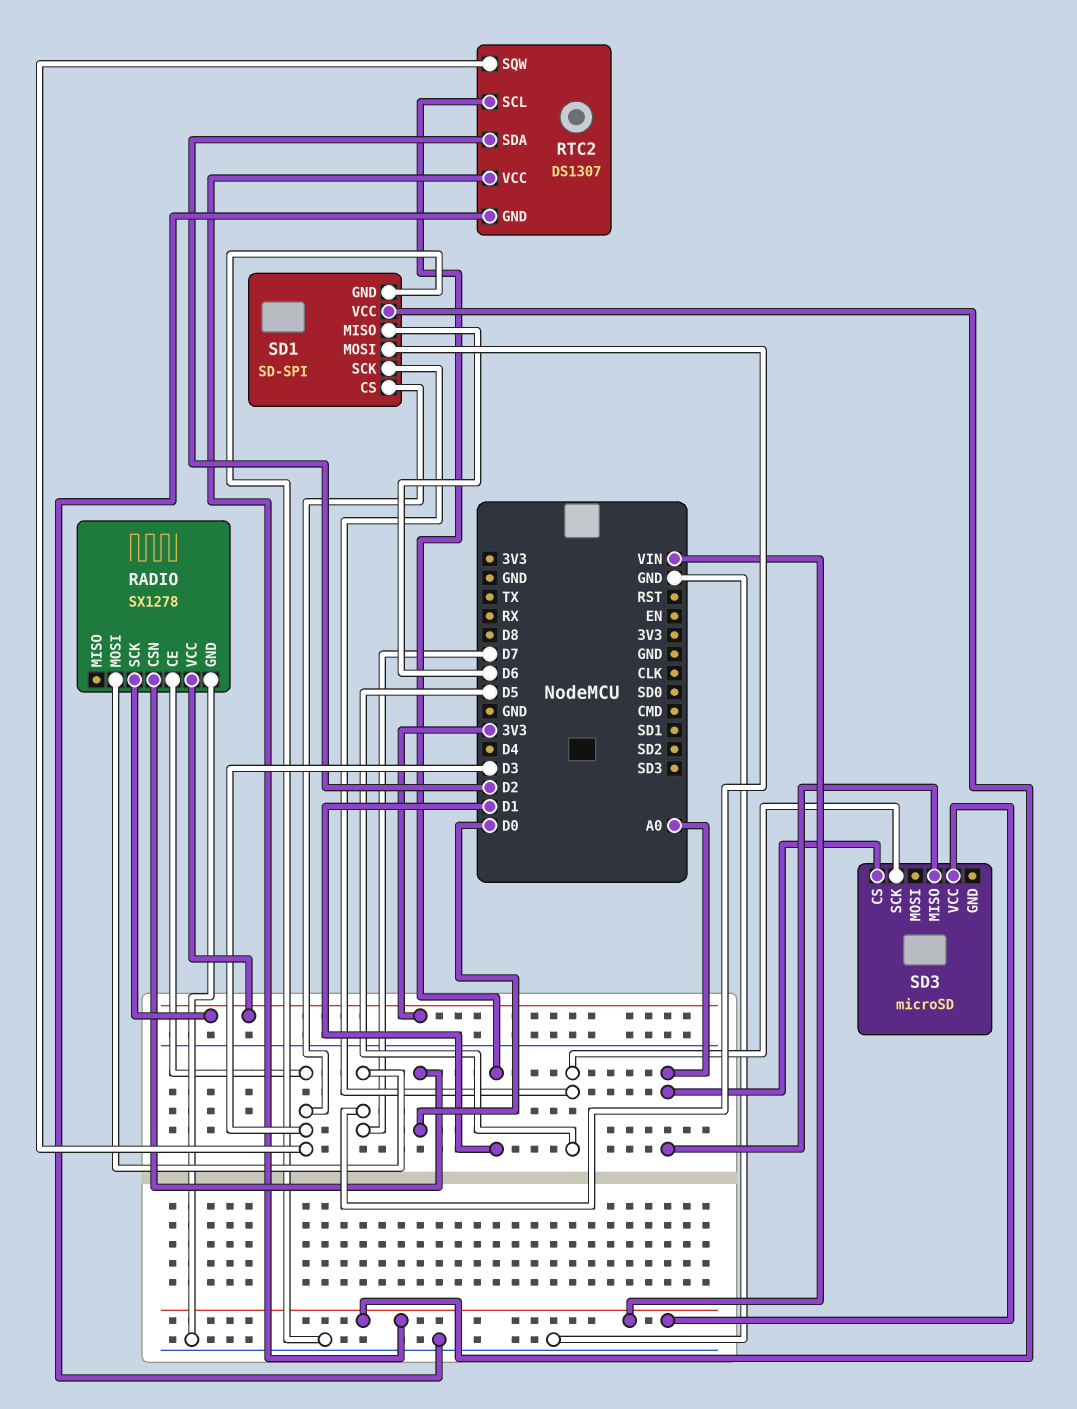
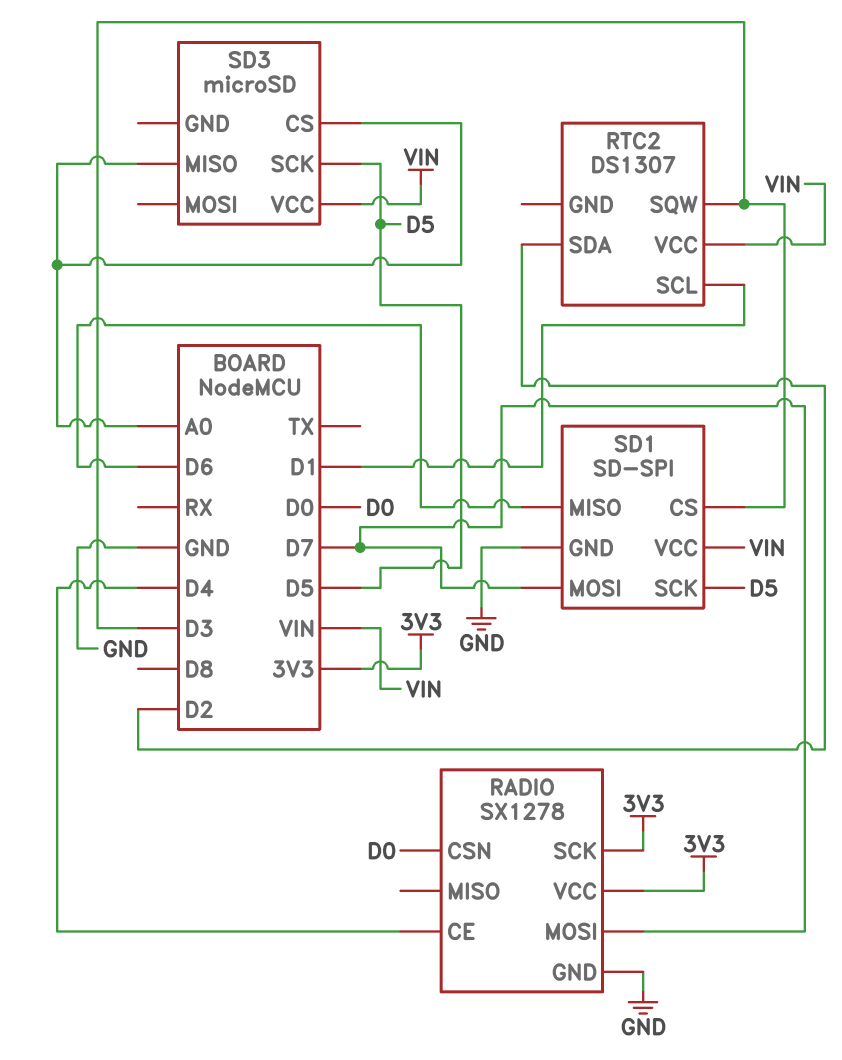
RADIO pin CE: D3 -> D4
RTC2 pin GND: GND -> none

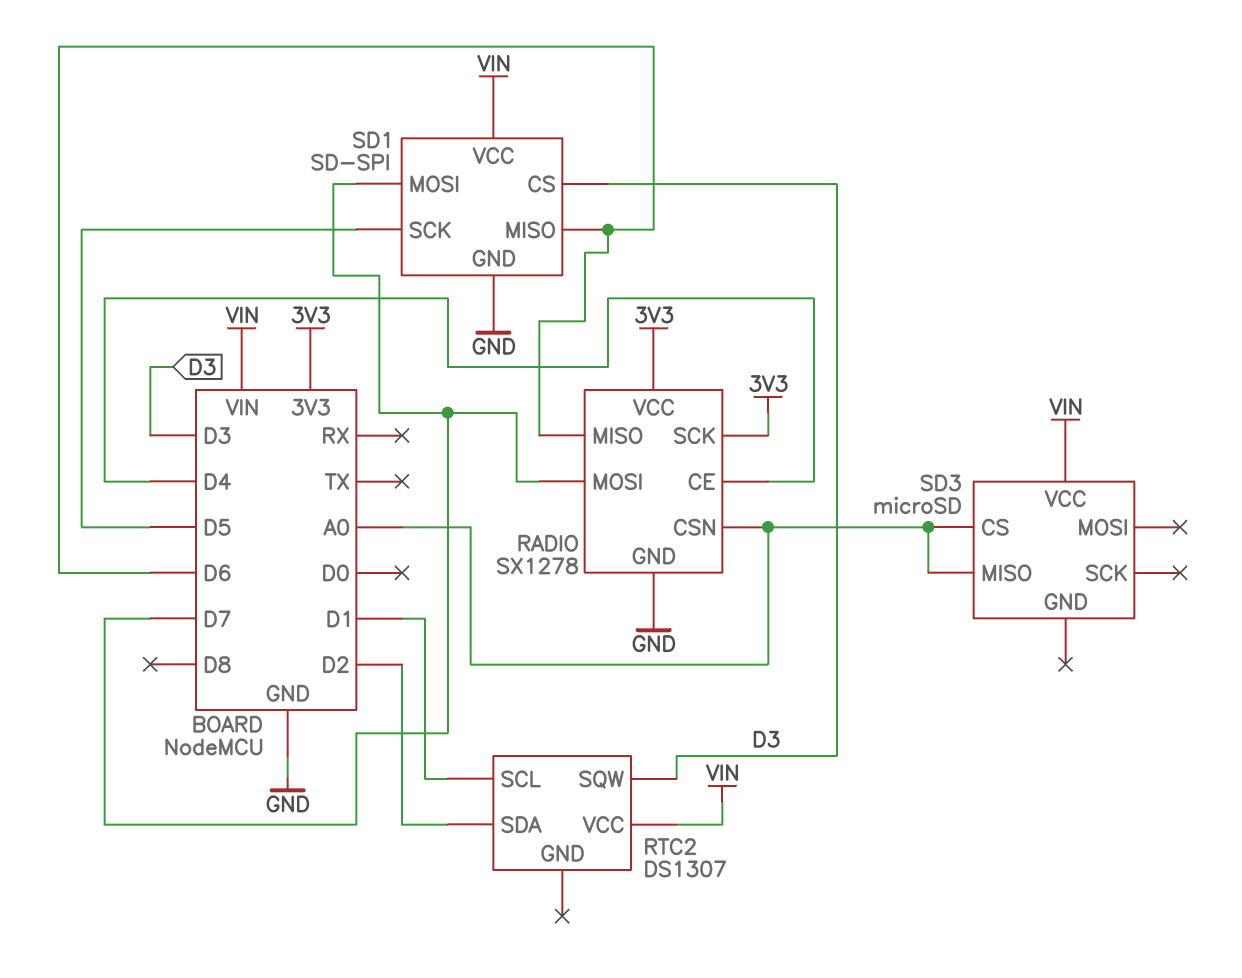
RADIO pin CSN: D0 -> A0
RADIO pin MISO: none -> D6
SD3 pin SCK: D5 -> none

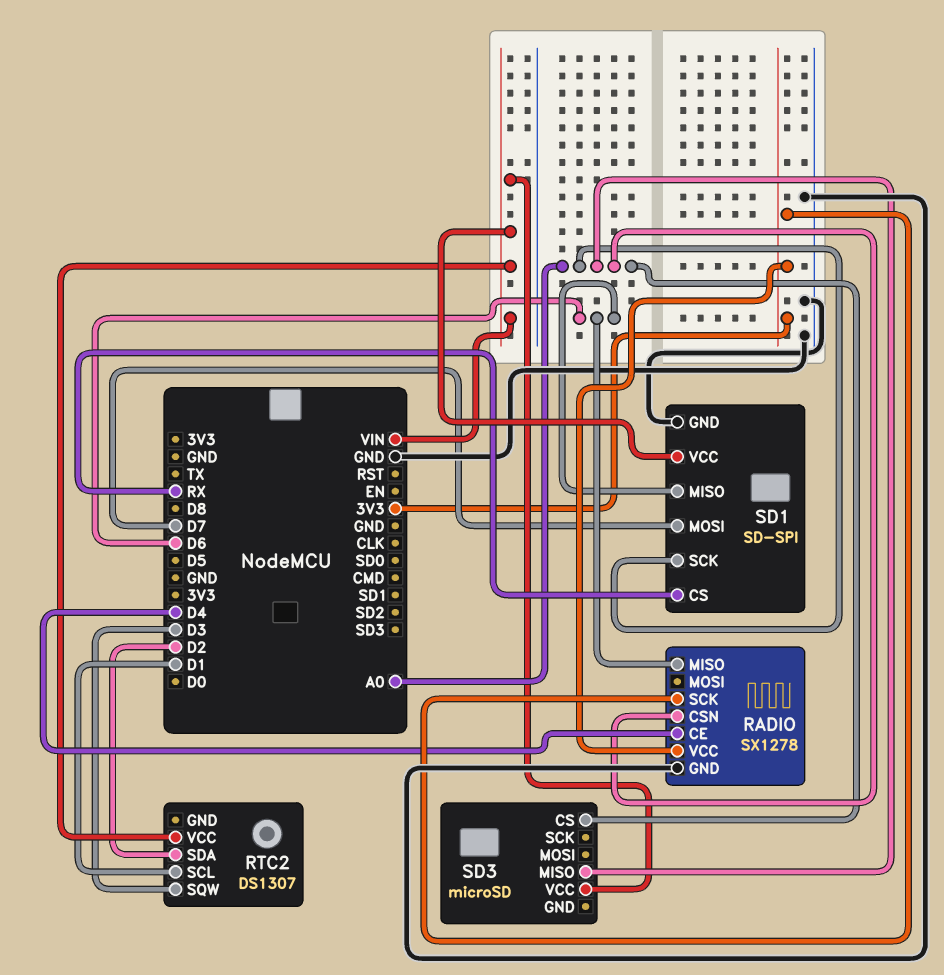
RADIO pin MOSI: D7 -> none
SD1 pin CS: D3 -> RX
SD1 pin SCK: D5 -> A0

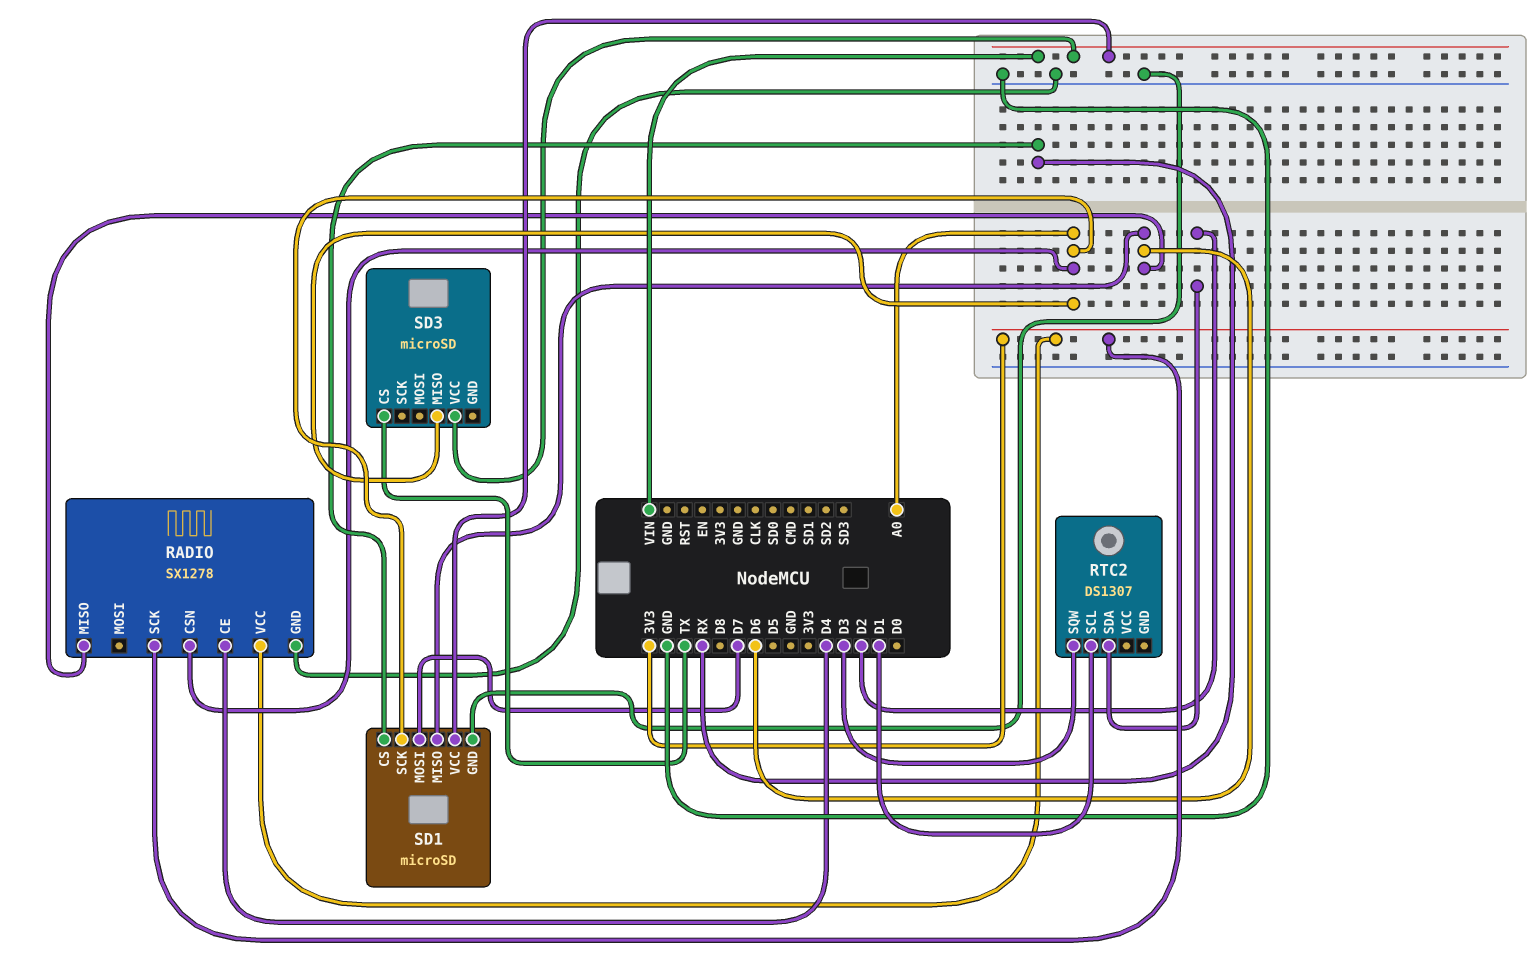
RTC2 pin VCC: VIN -> none
SD1: SD-SPI -> microSD
SD3 pin CS: A0 -> TX

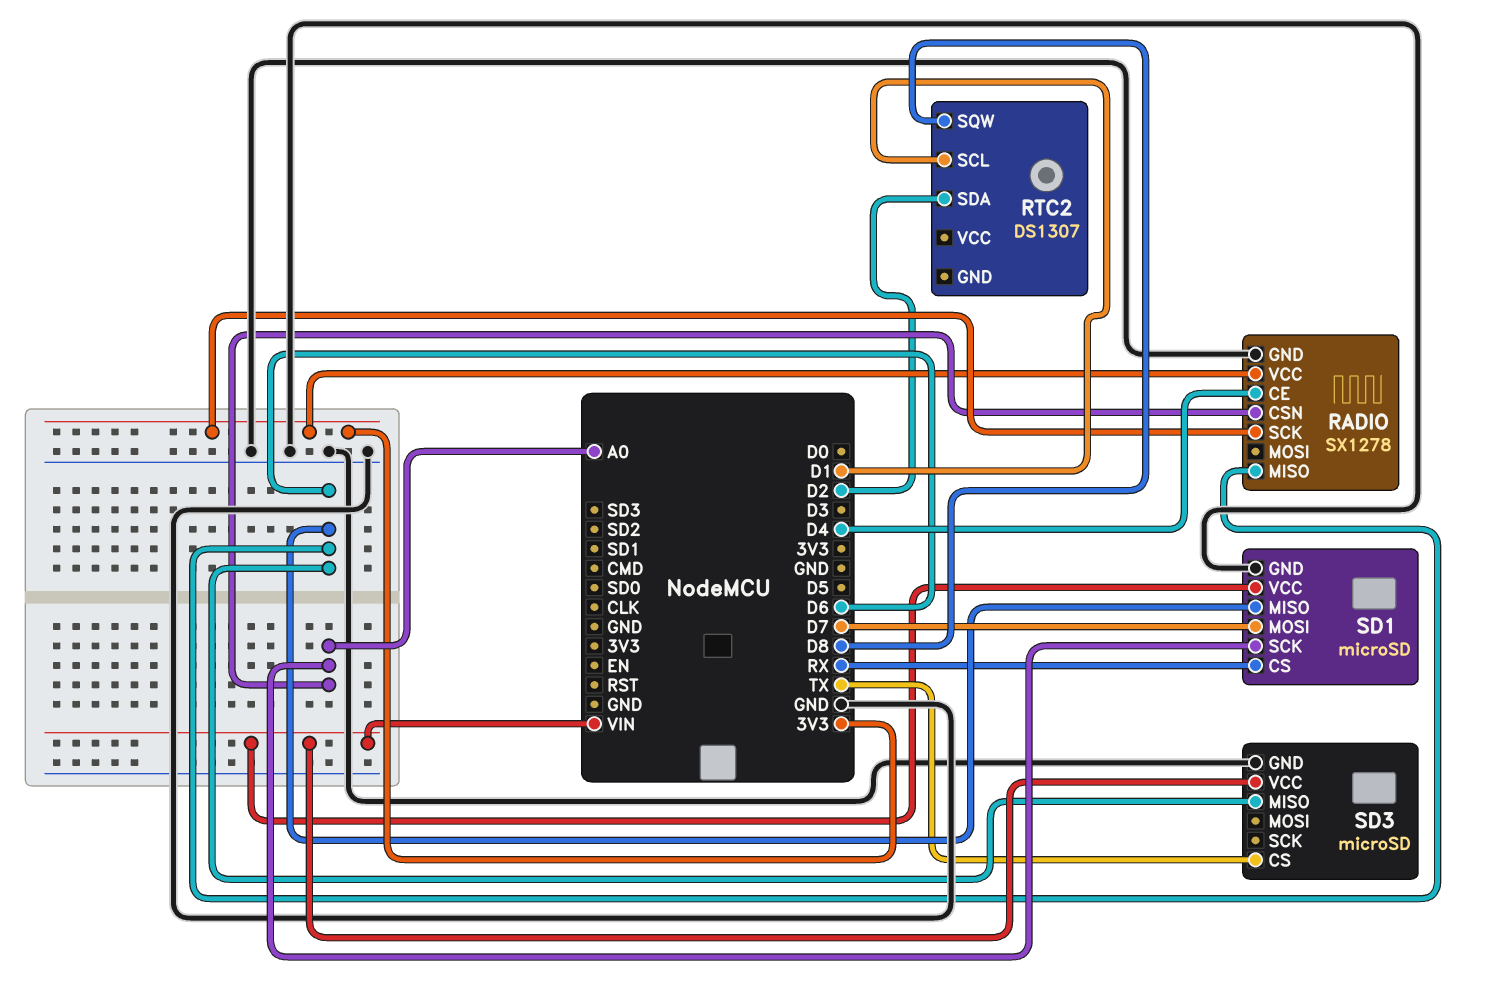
RTC2 pin SQW: D3 -> D8
SD3 pin GND: none -> GND
SD3 pin MISO: A0 -> D6

